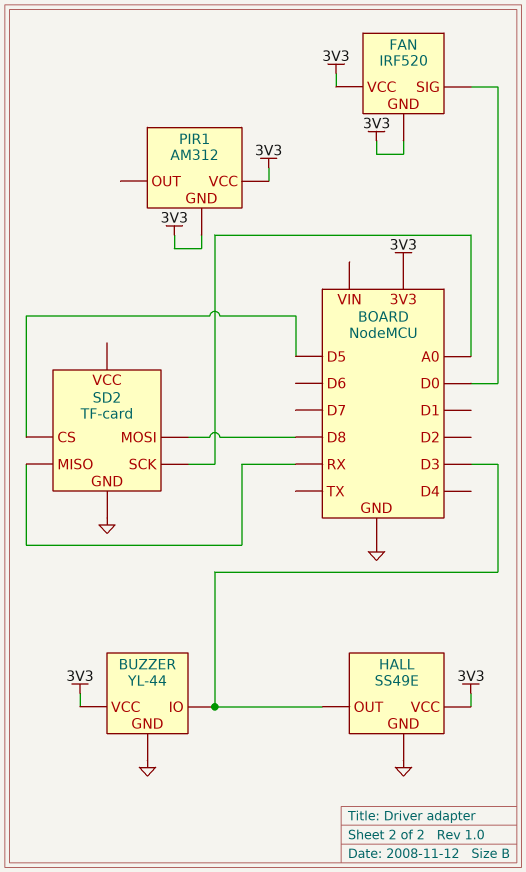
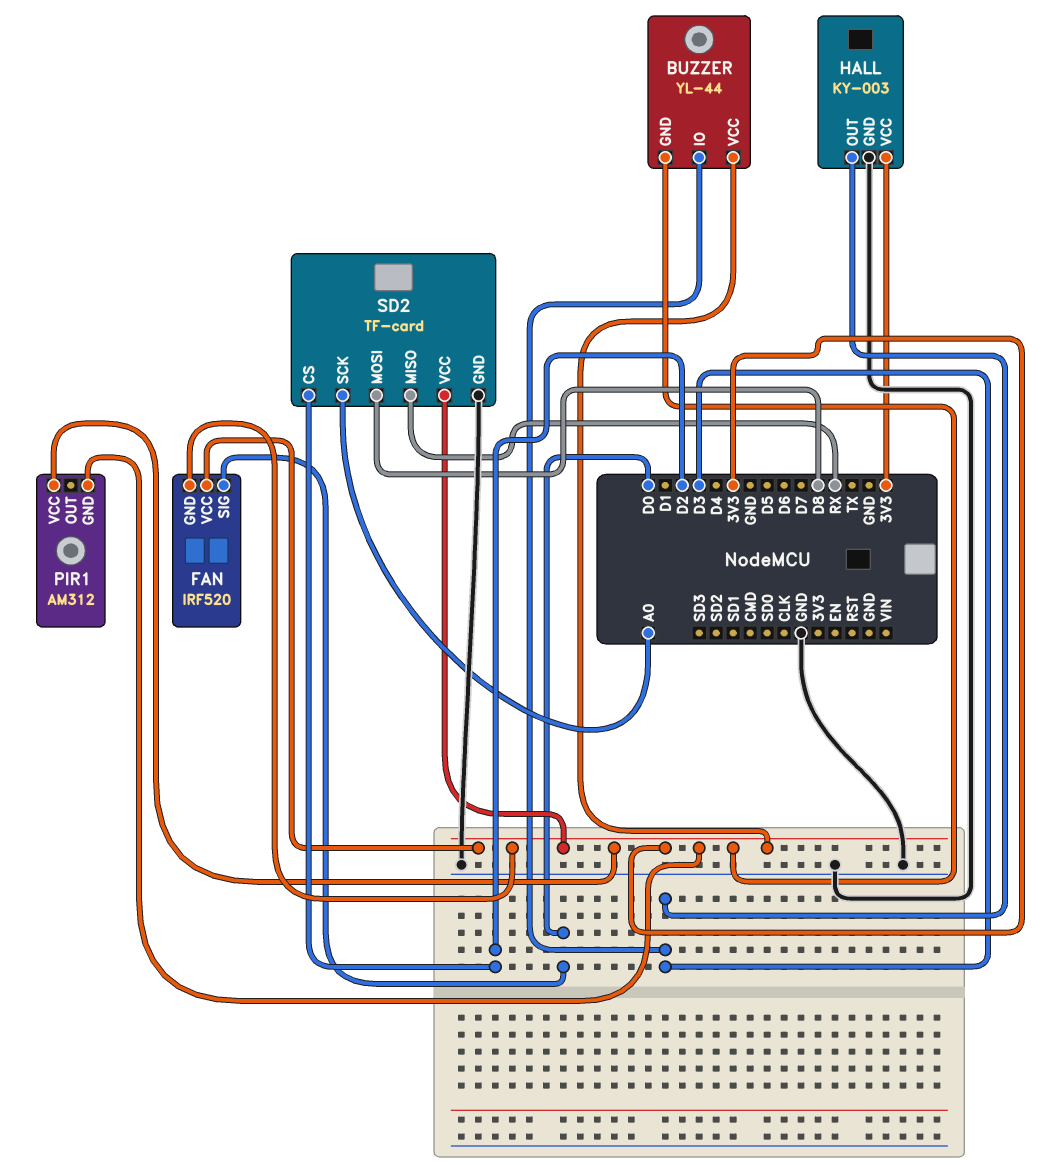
BUZZER pin GND: GND -> 3V3
HALL: SS49E -> KY-003
SD2 pin CS: D5 -> D2
SD2 pin VCC: none -> 3V3

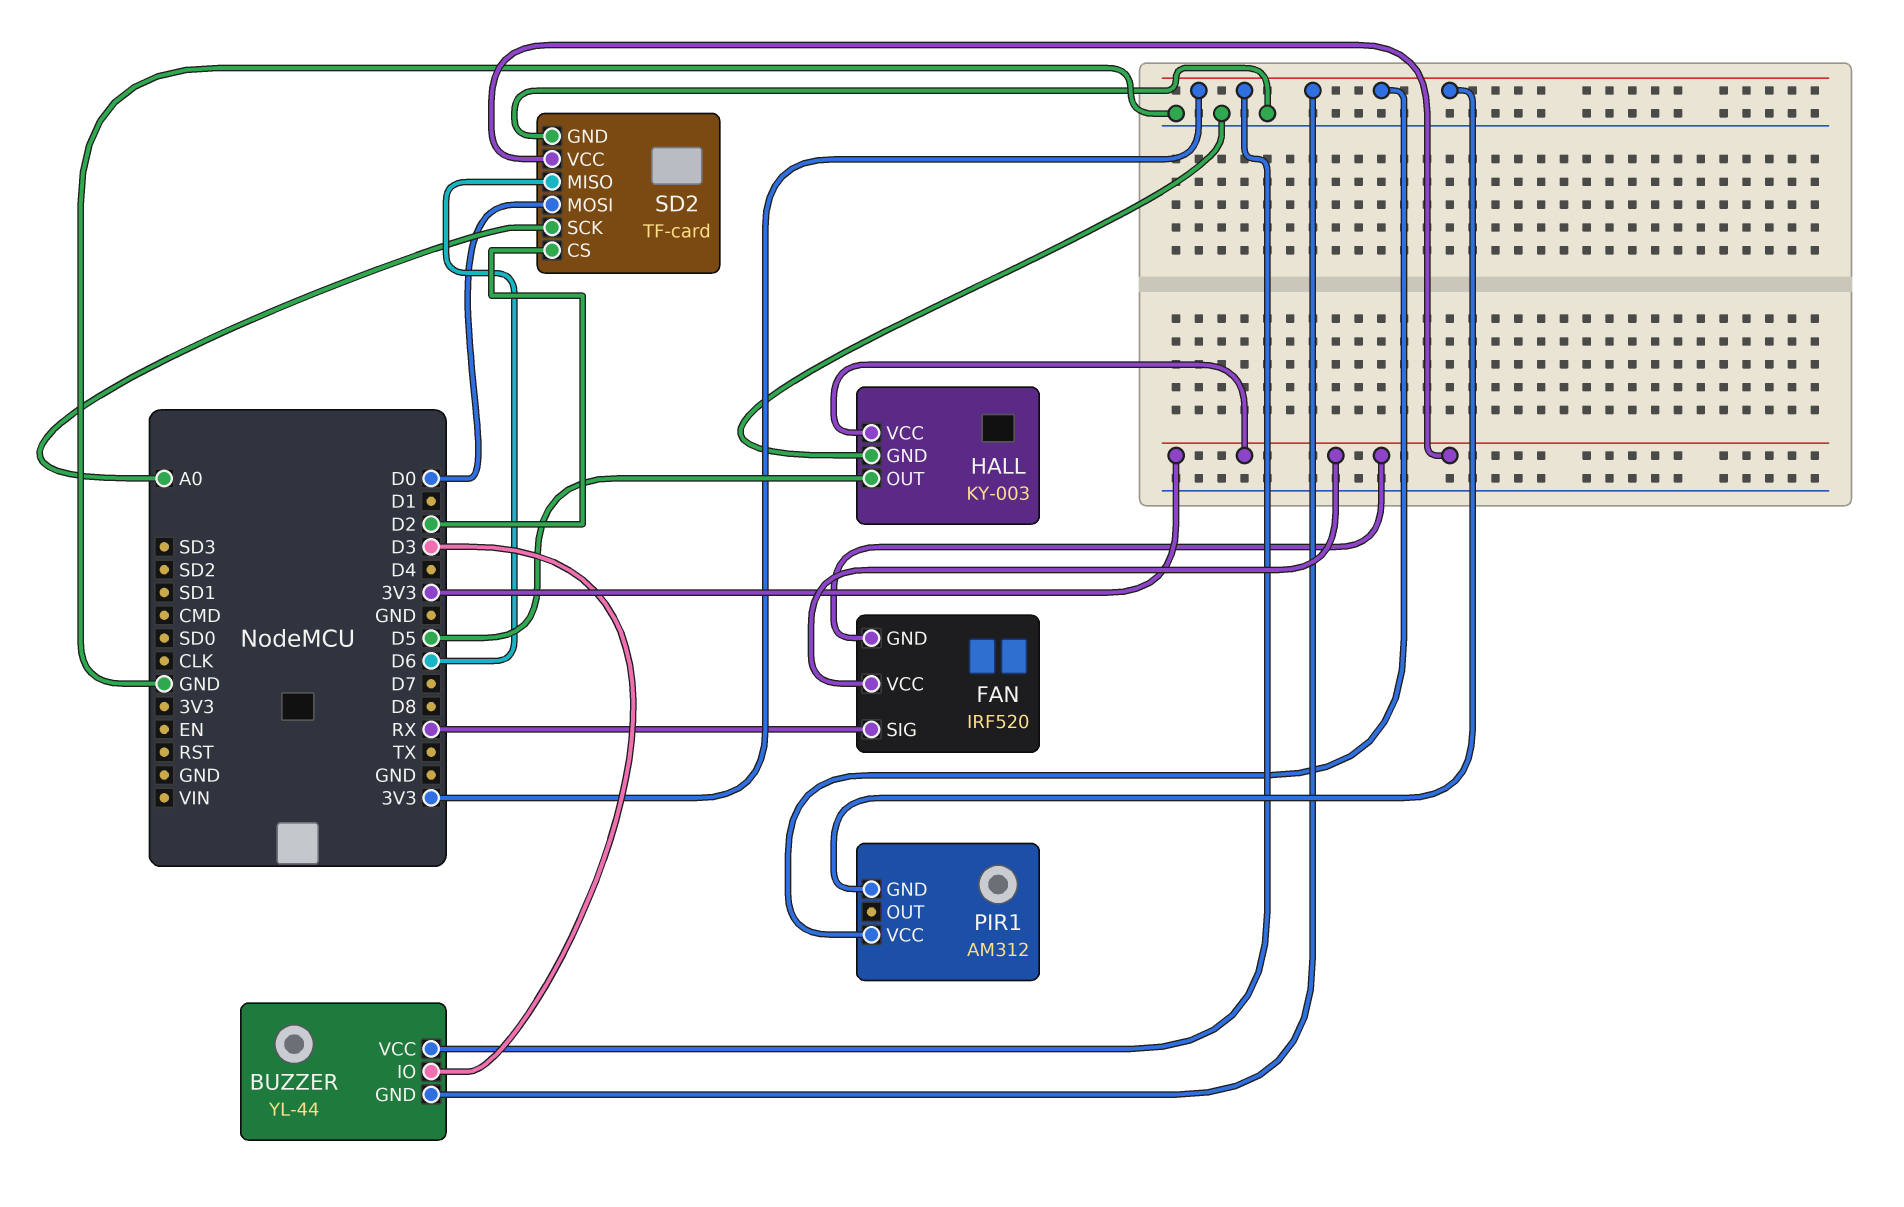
FAN pin SIG: D0 -> RX
HALL pin OUT: D3 -> D5
SD2 pin MISO: RX -> D6
SD2 pin MOSI: D8 -> D0

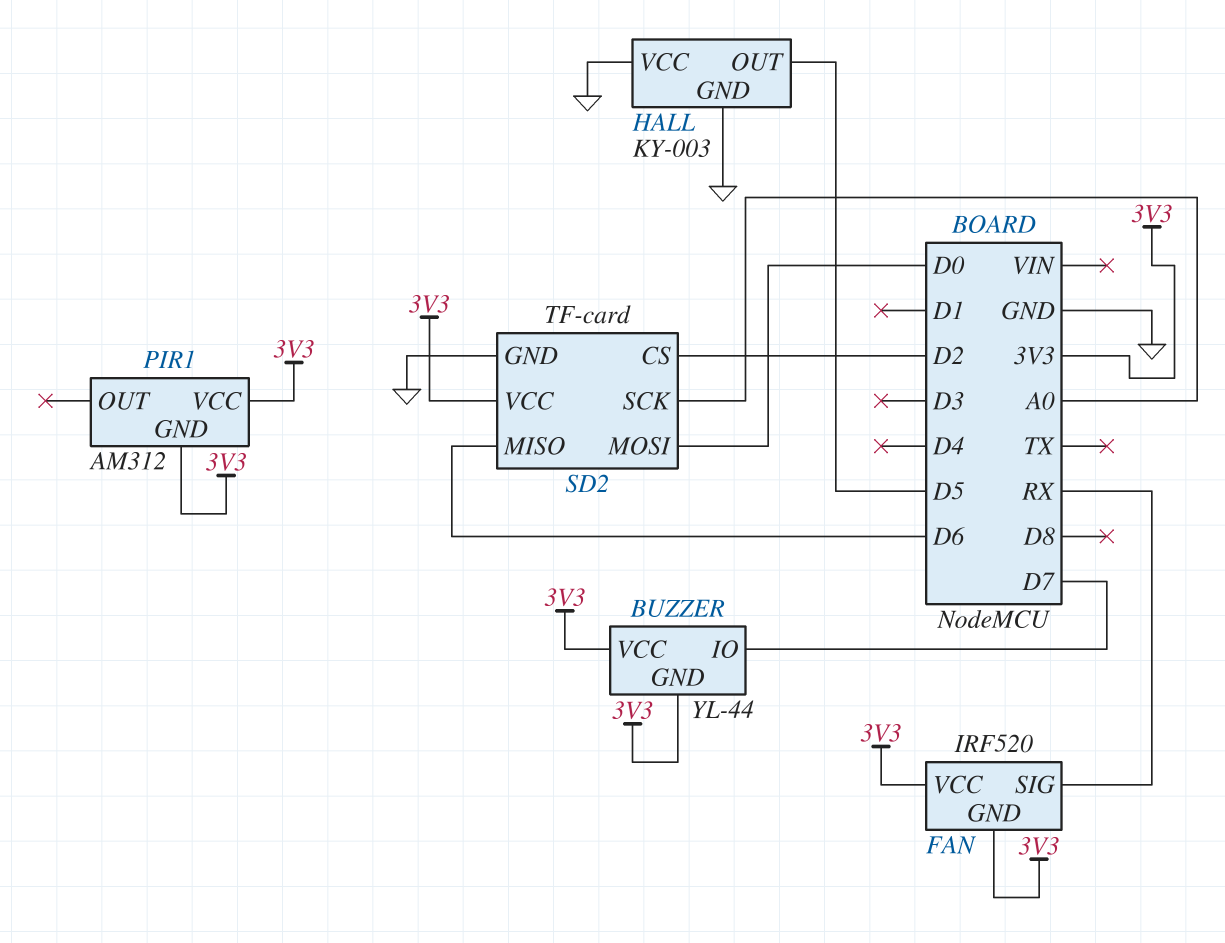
BUZZER pin IO: D3 -> D7
HALL pin VCC: 3V3 -> GND

